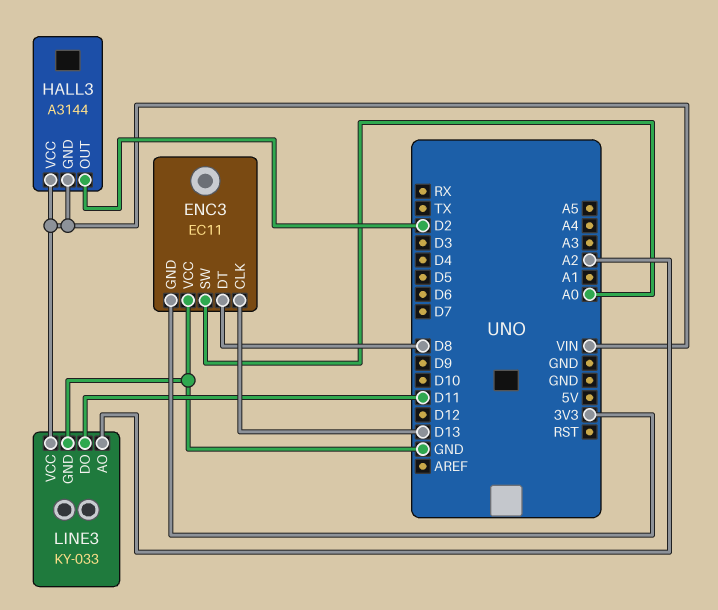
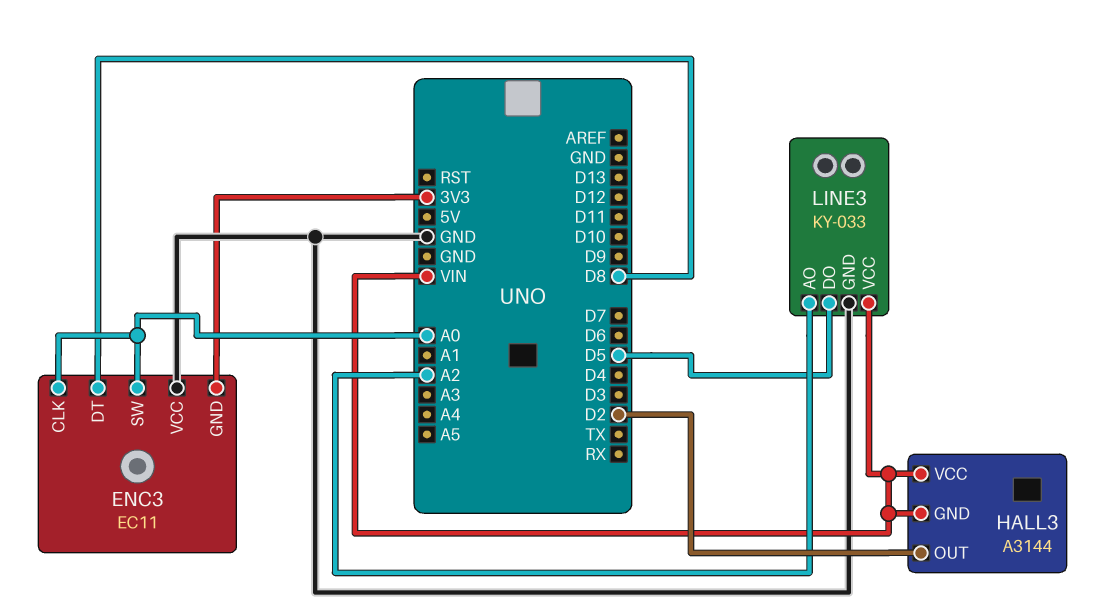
ENC3 pin CLK: D13 -> A0
LINE3 pin DO: D11 -> D5

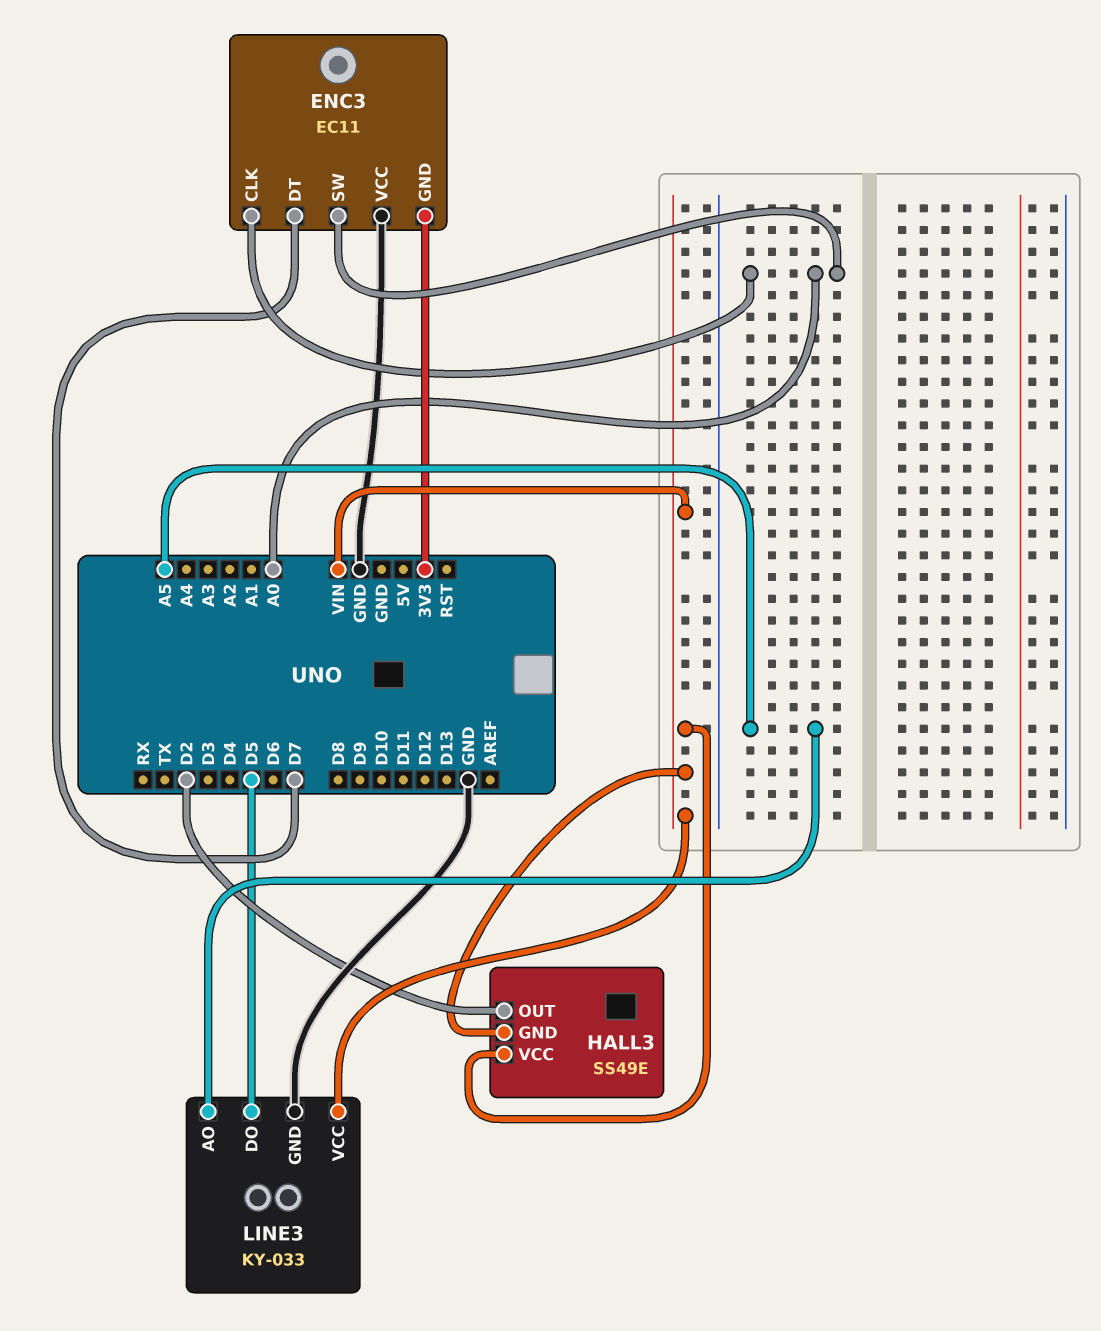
ENC3 pin DT: D8 -> D7
HALL3: A3144 -> SS49E
LINE3 pin AO: A2 -> A5

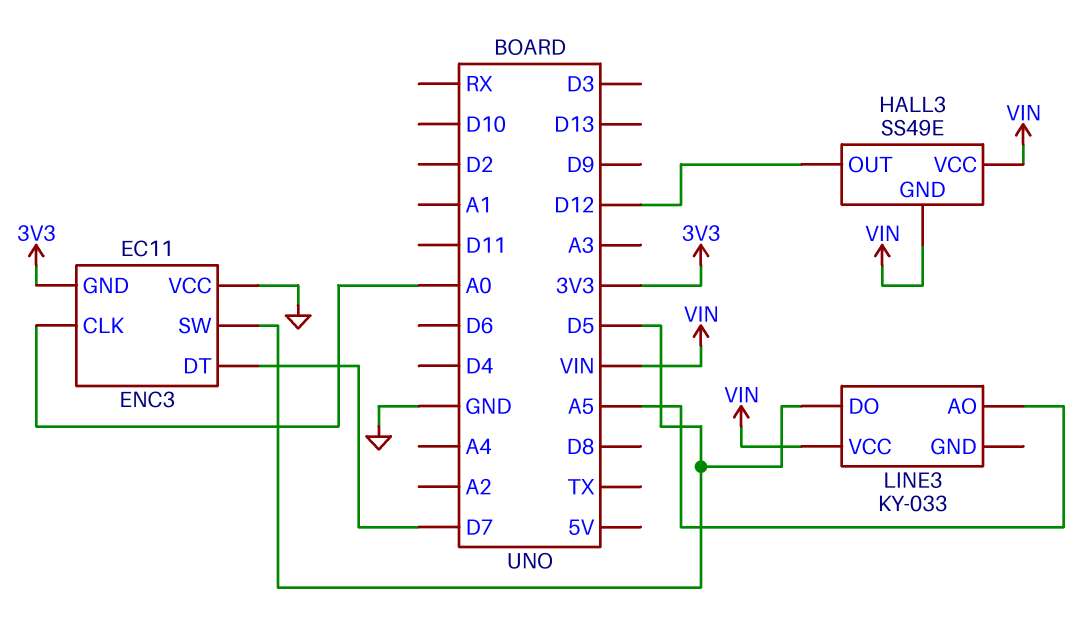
ENC3 pin SW: A0 -> D5
HALL3 pin OUT: D2 -> D12
LINE3 pin GND: GND -> none

